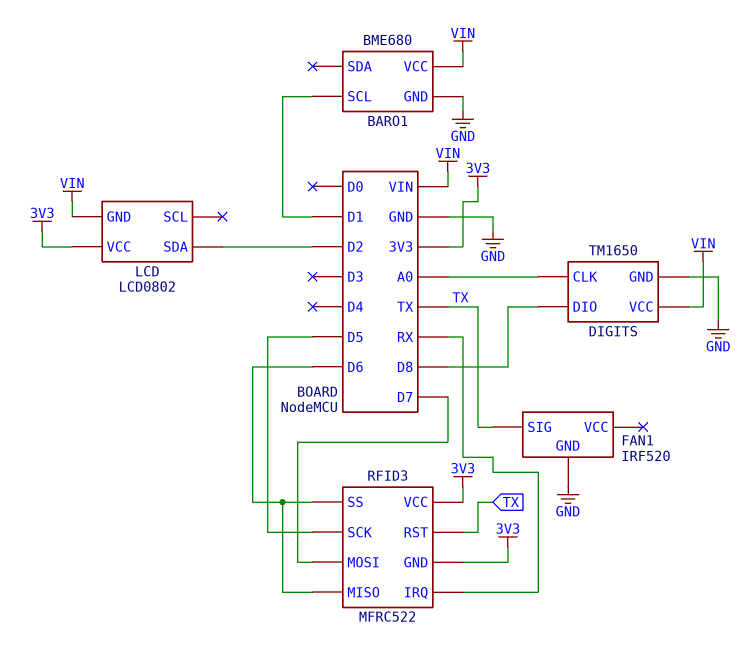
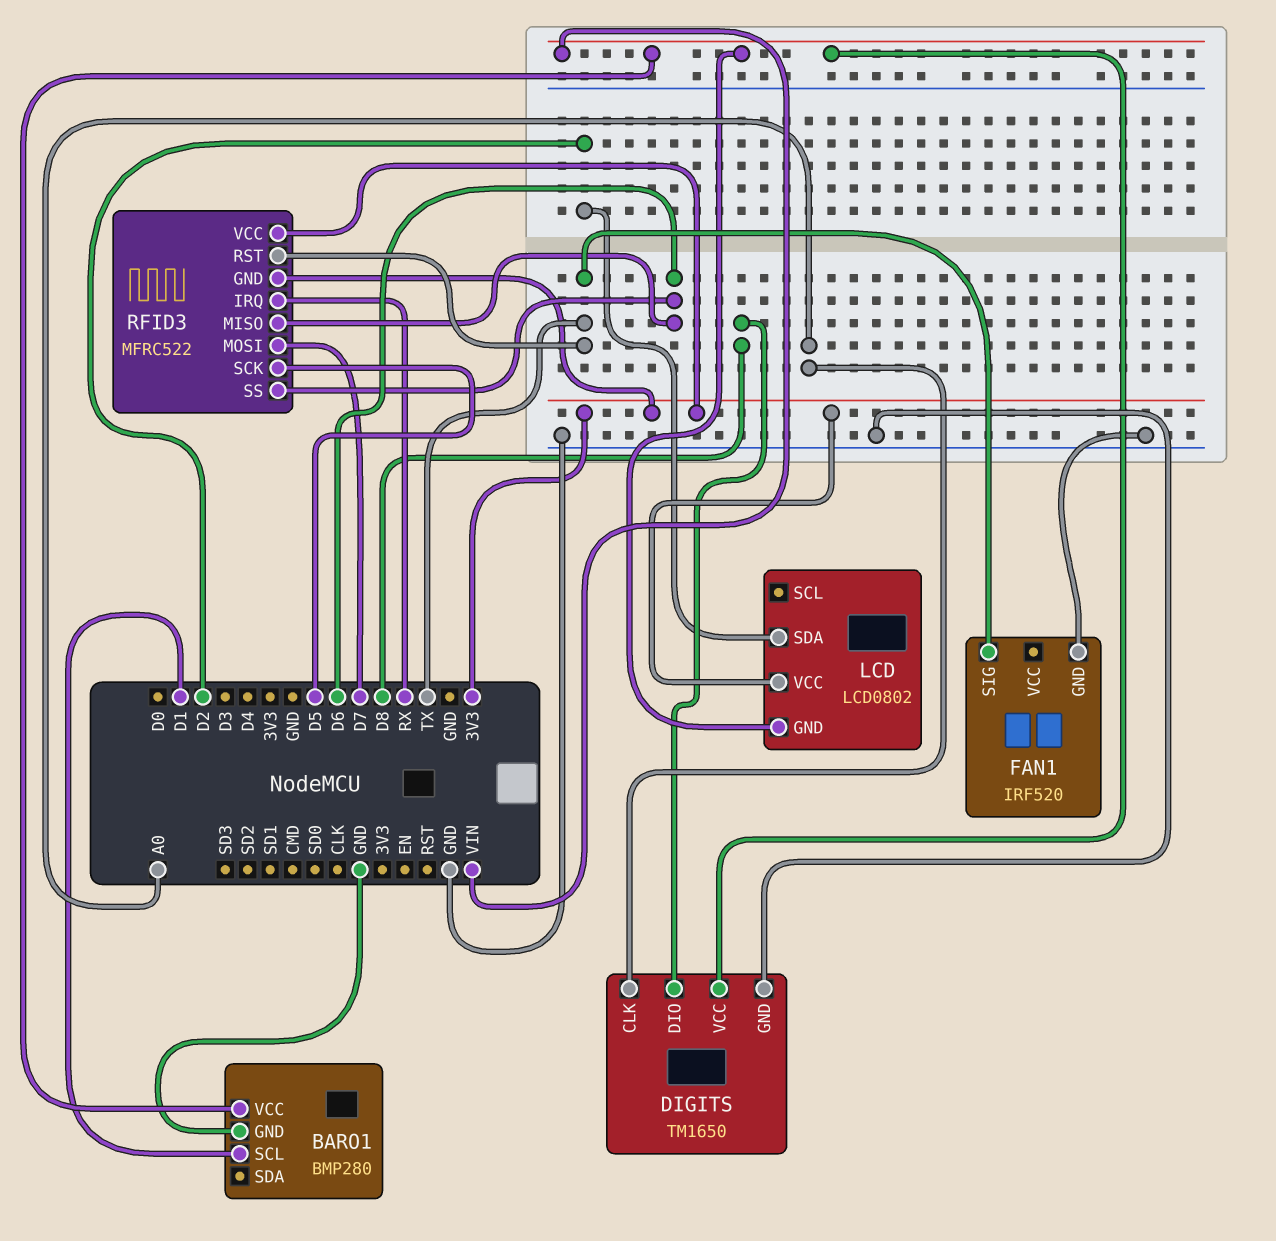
BARO1: BME680 -> BMP280

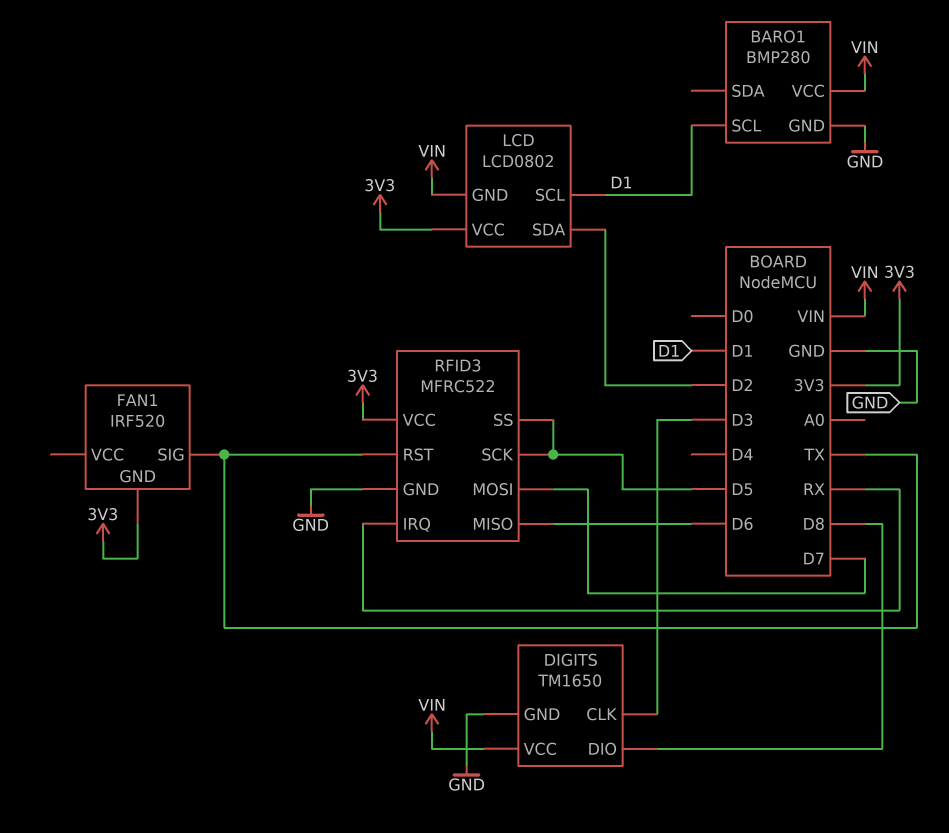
DIGITS pin CLK: A0 -> D3
FAN1 pin GND: GND -> 3V3
LCD pin SCL: none -> D1
RFID3 pin GND: 3V3 -> GND
RFID3 pin SS: D6 -> D5

